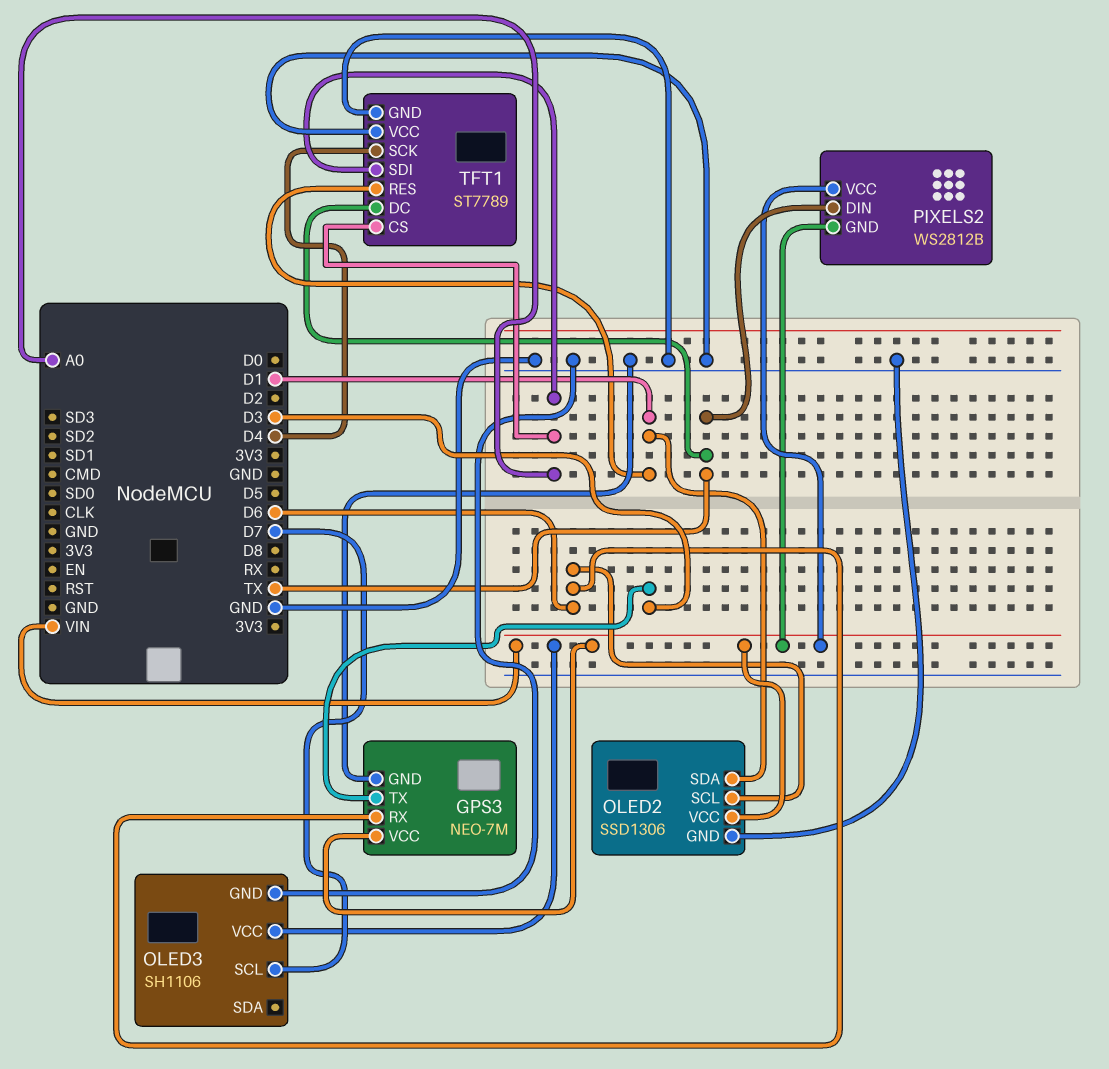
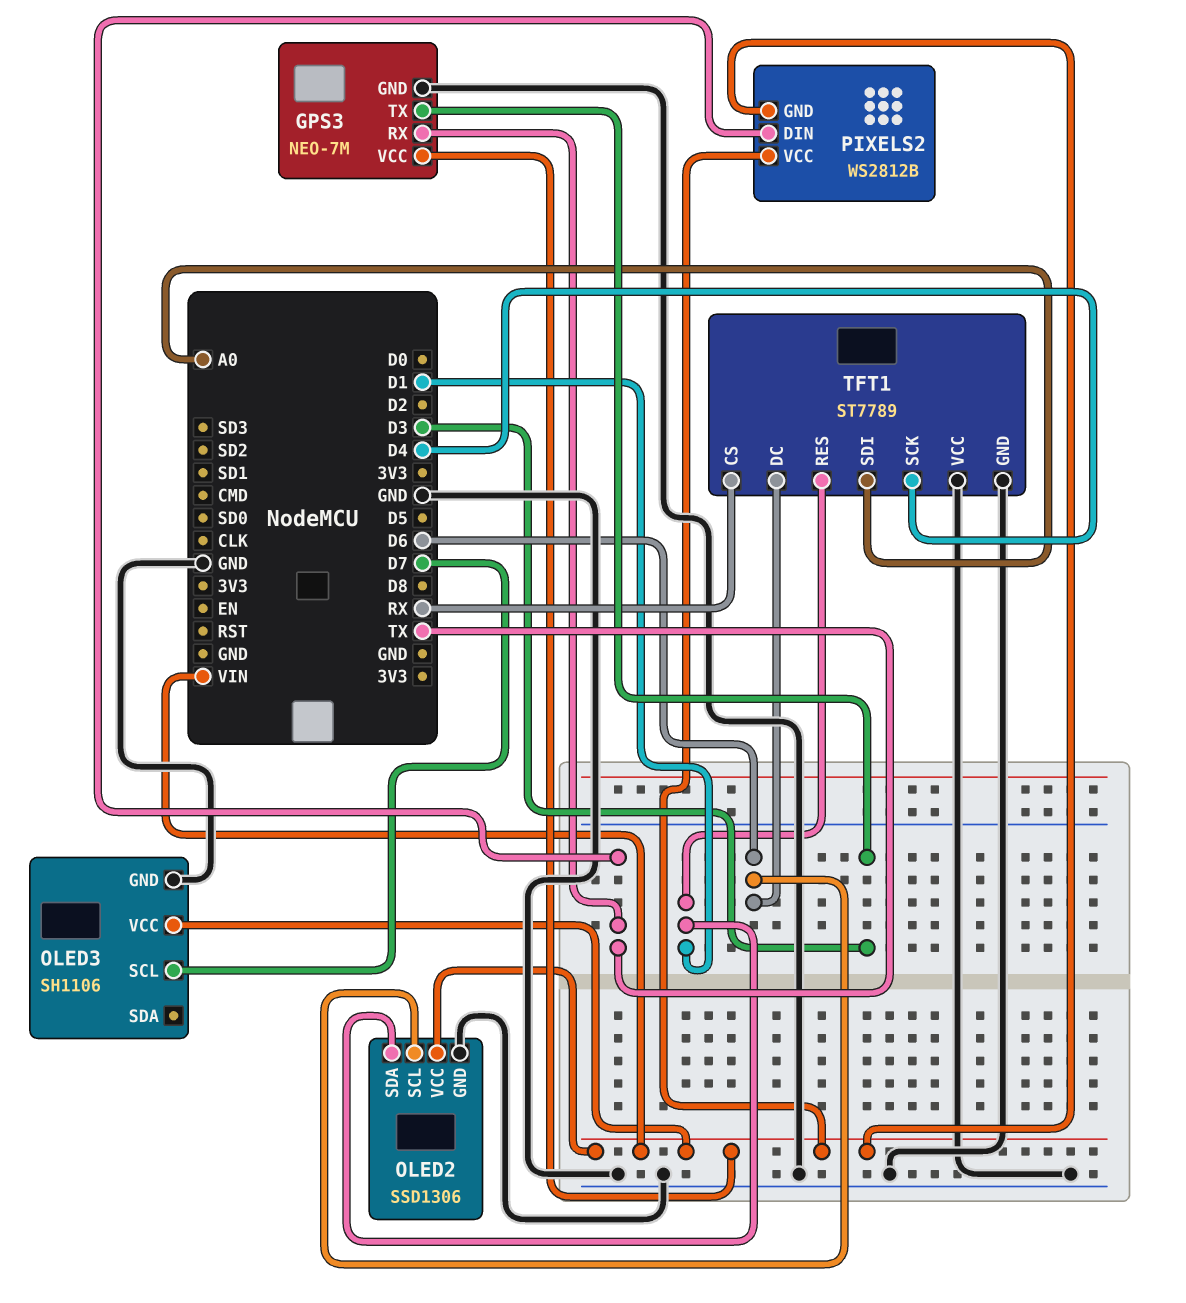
GPS3 pin RX: D6 -> TX
TFT1 pin CS: A0 -> RX
TFT1 pin DC: TX -> D6

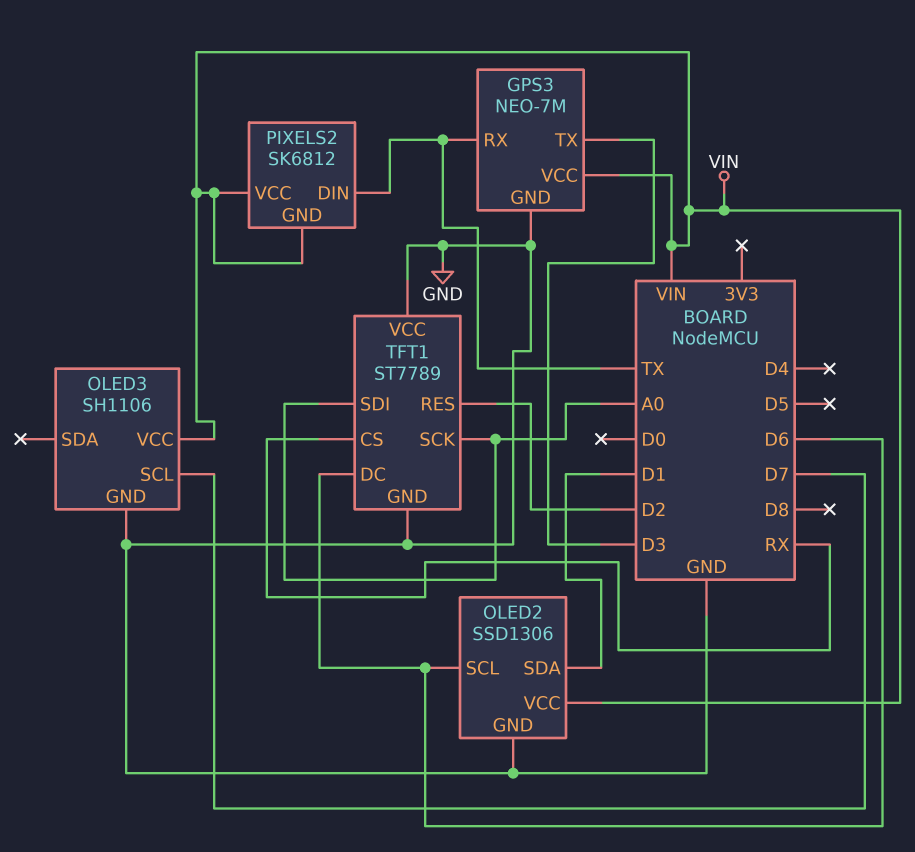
PIXELS2: WS2812B -> SK6812
TFT1 pin RES: D1 -> D2
TFT1 pin SCK: D4 -> A0

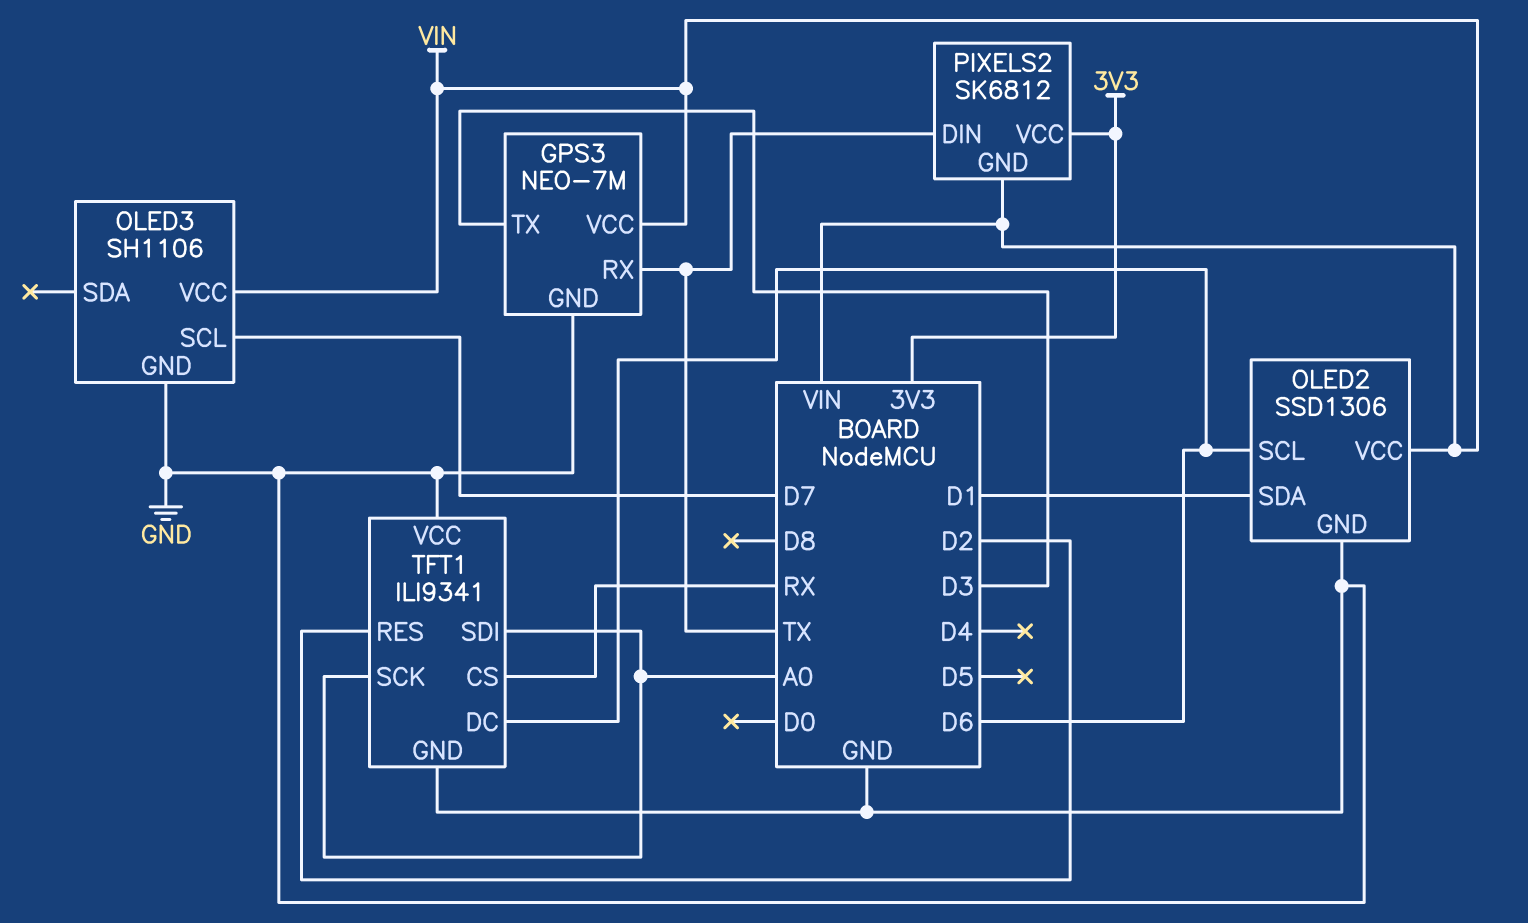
PIXELS2 pin VCC: VIN -> 3V3
TFT1: ST7789 -> ILI9341

